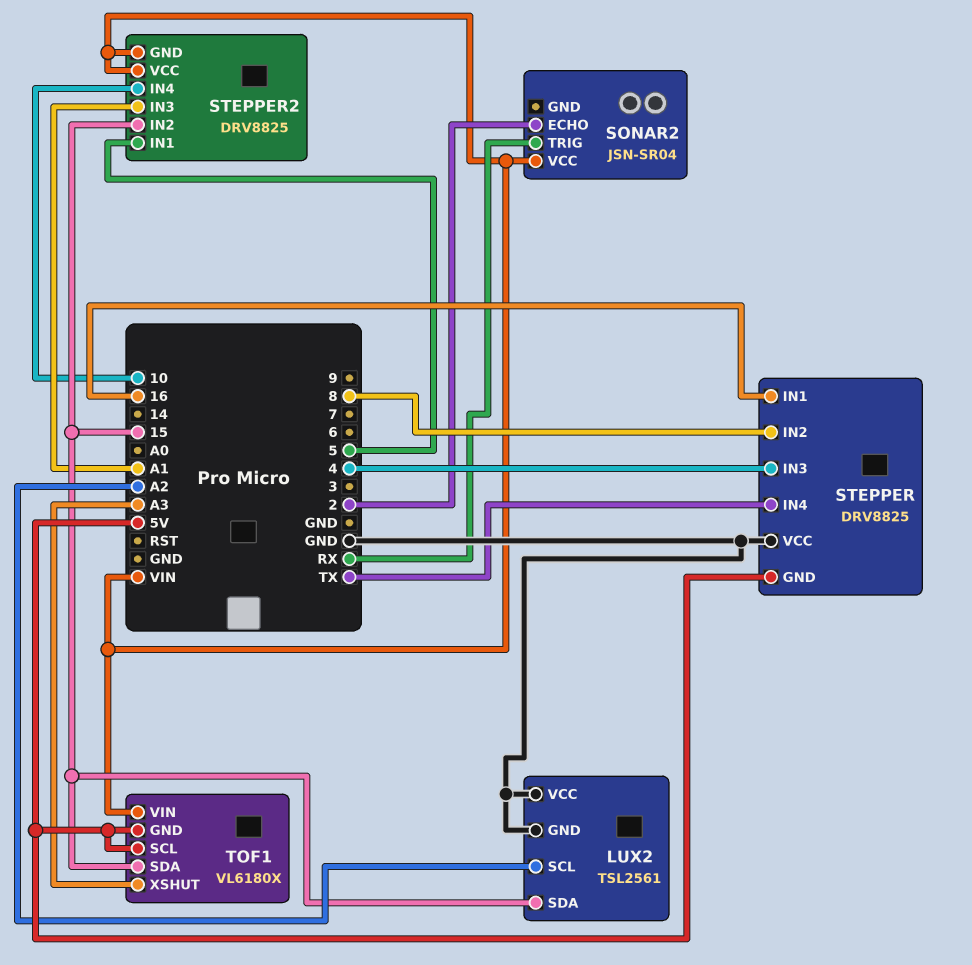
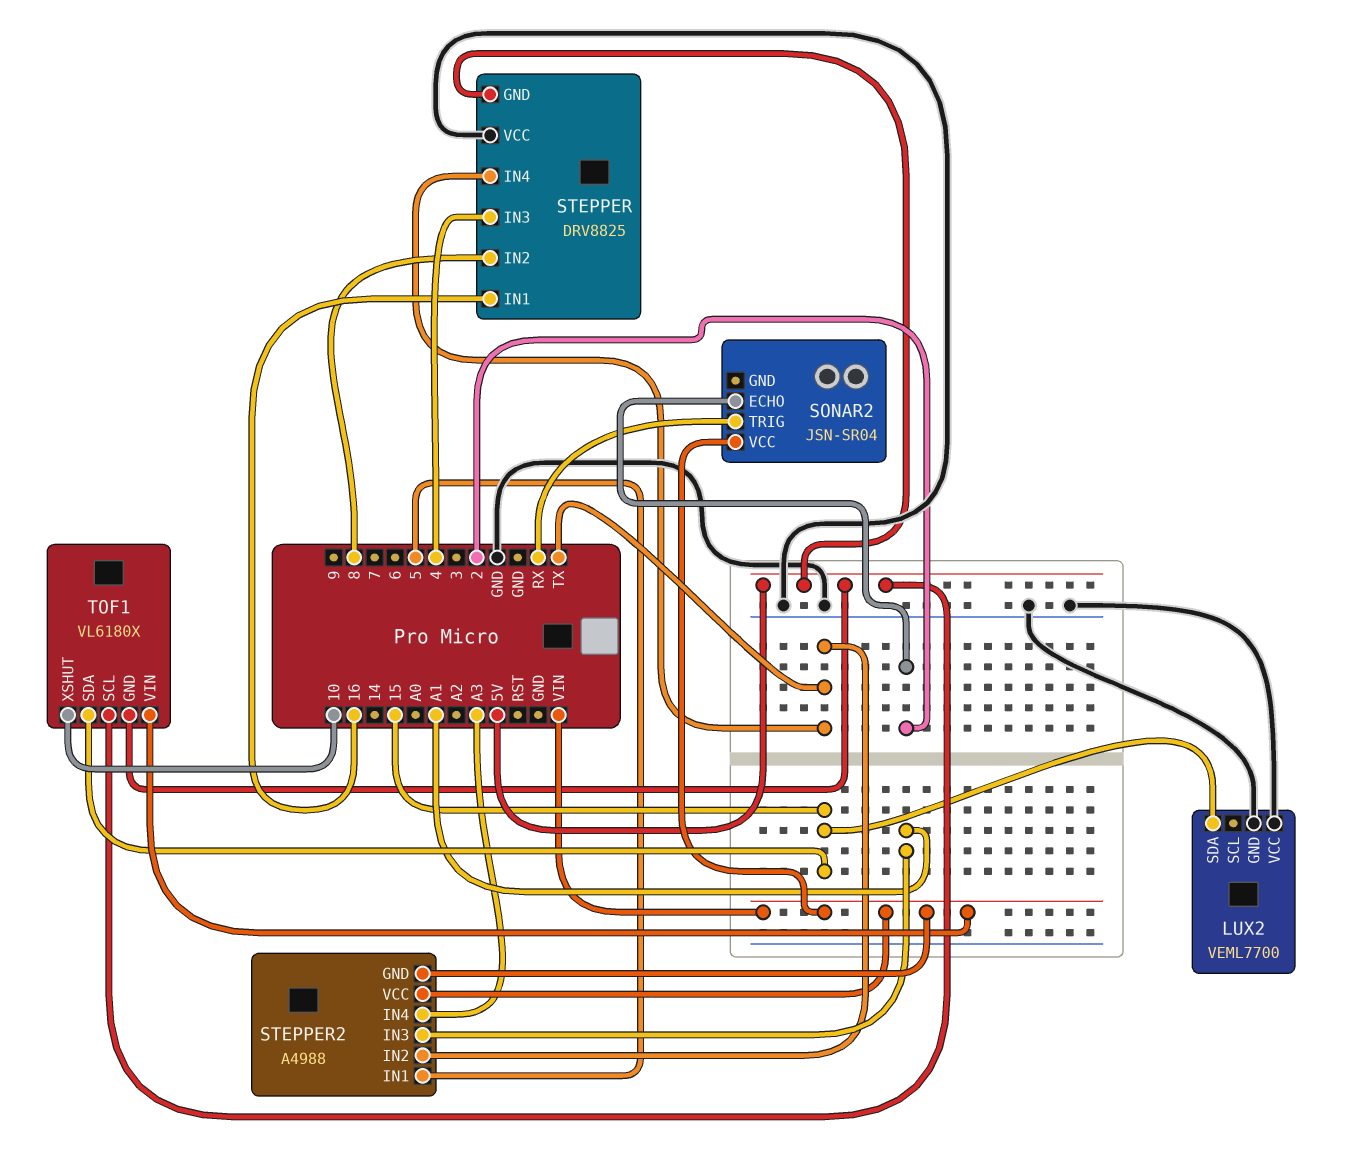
LUX2: TSL2561 -> VEML7700
LUX2 pin SCL: A2 -> none
STEPPER2: DRV8825 -> A4988
STEPPER2 pin IN2: 15 -> TX
STEPPER2 pin IN4: 10 -> A3
TOF1 pin XSHUT: A3 -> 10

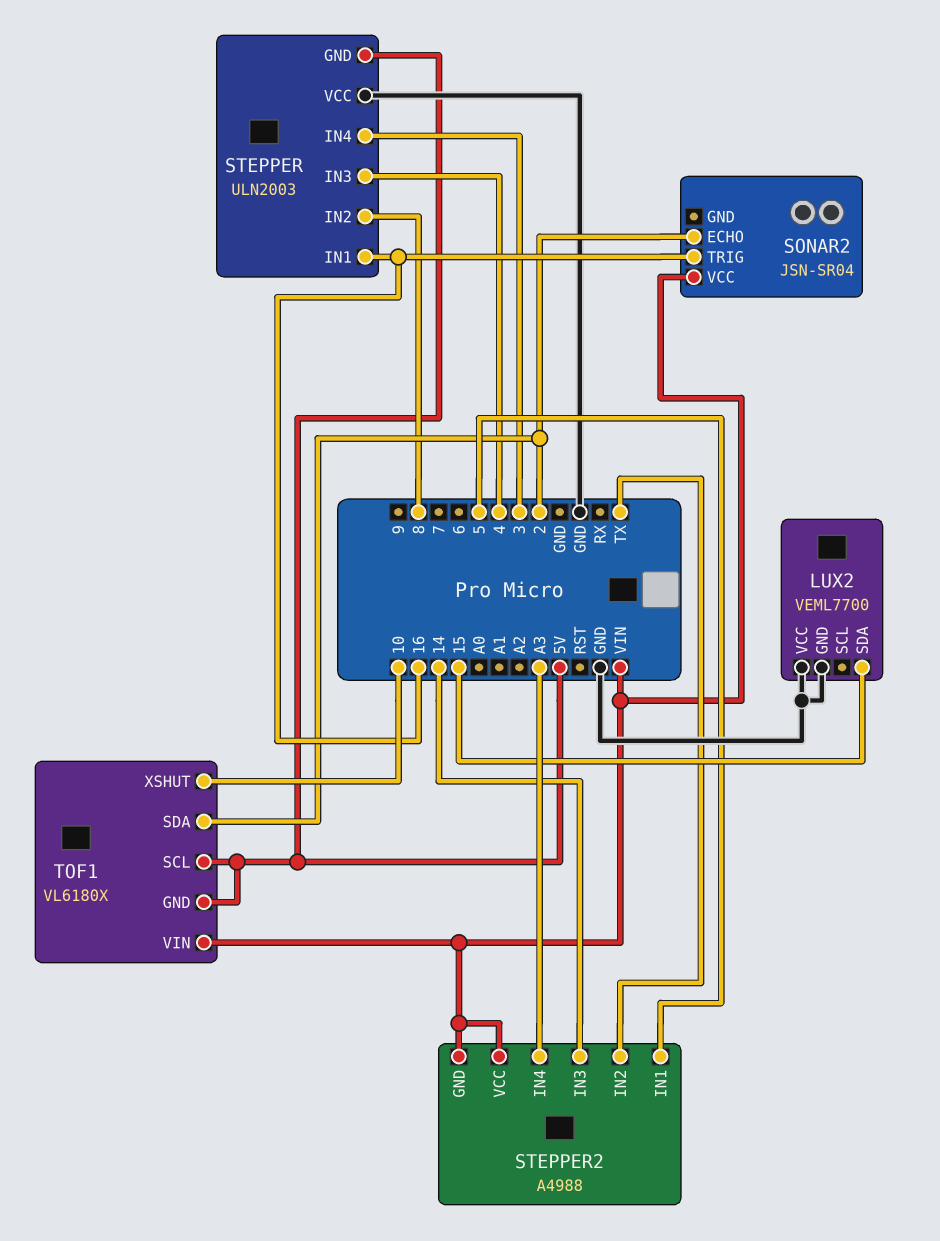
SONAR2 pin TRIG: RX -> 16
STEPPER: DRV8825 -> ULN2003
STEPPER pin IN4: TX -> 3
STEPPER2 pin IN3: A1 -> 14
TOF1 pin SDA: 15 -> 2

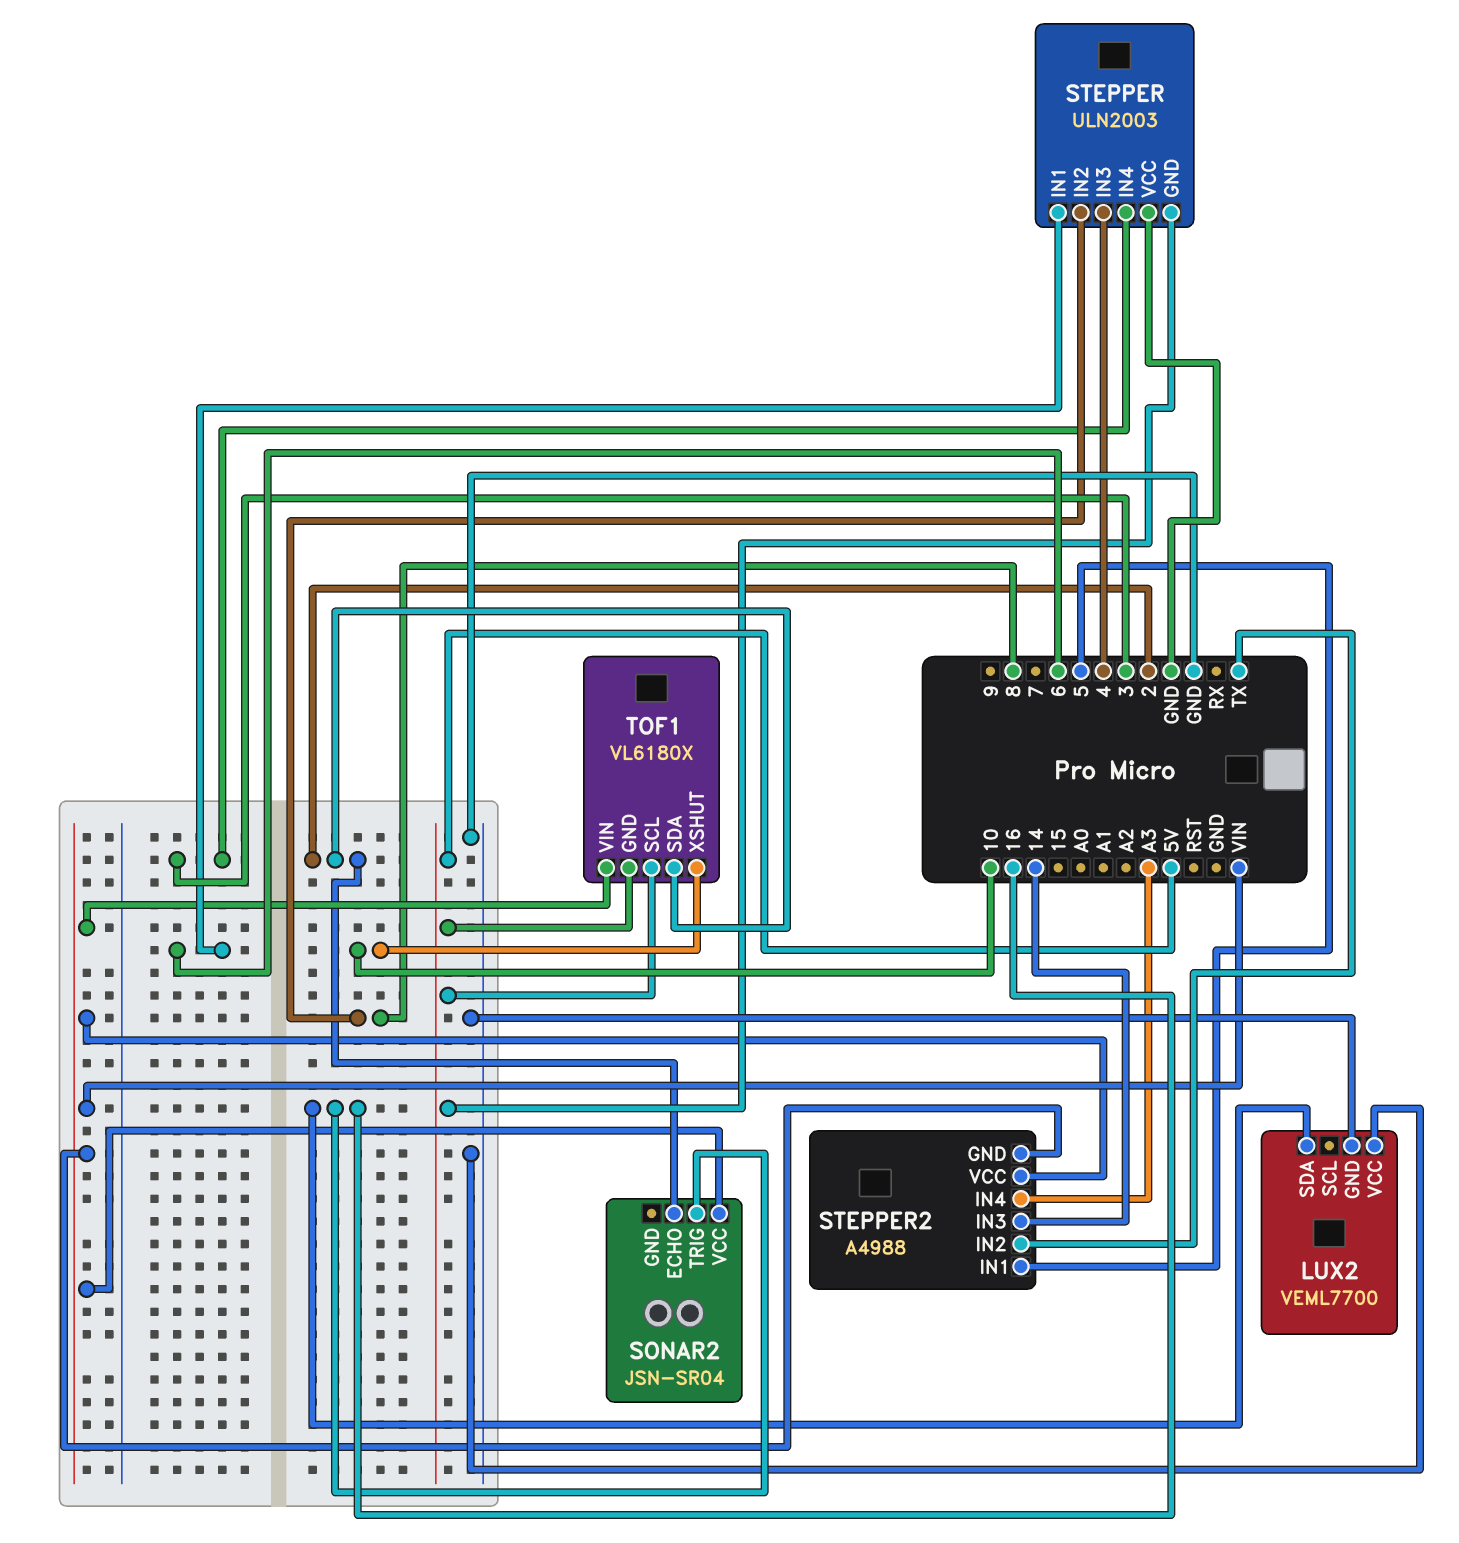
LUX2 pin SDA: 15 -> 16
STEPPER pin IN1: 16 -> 6

